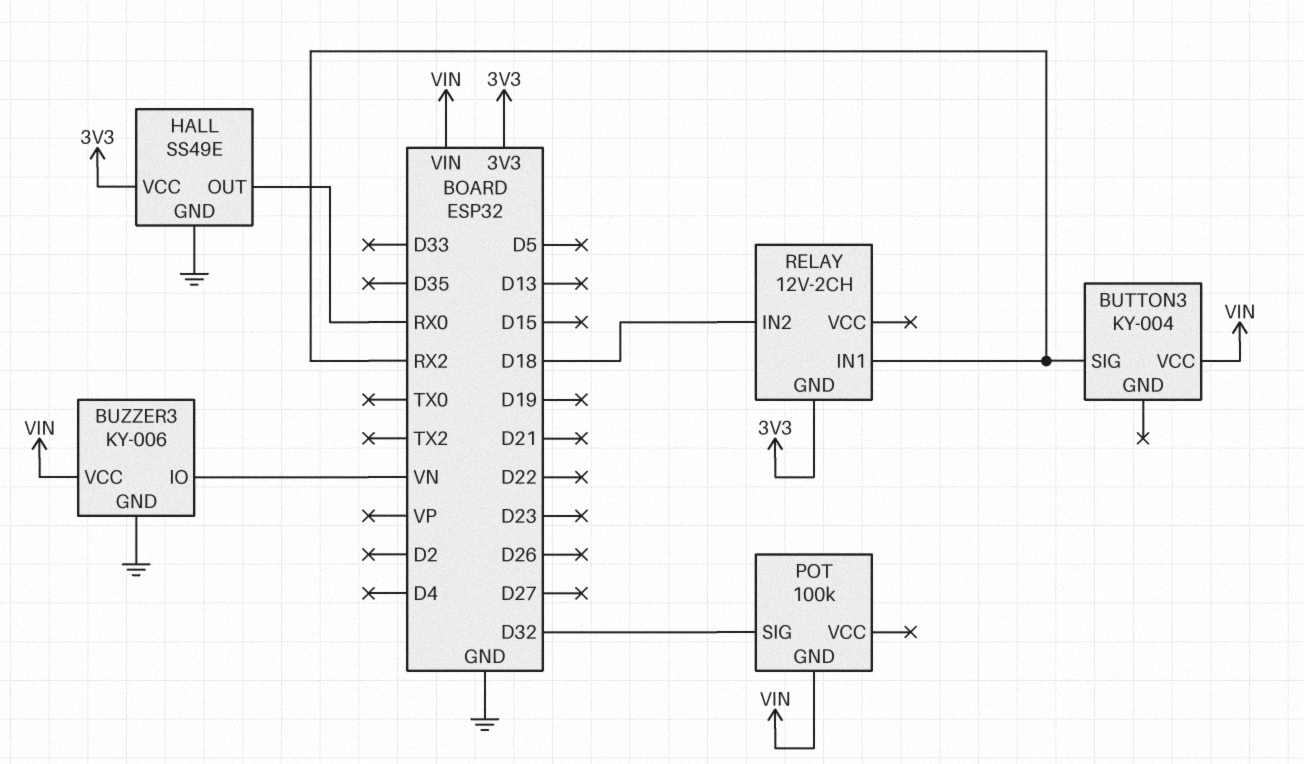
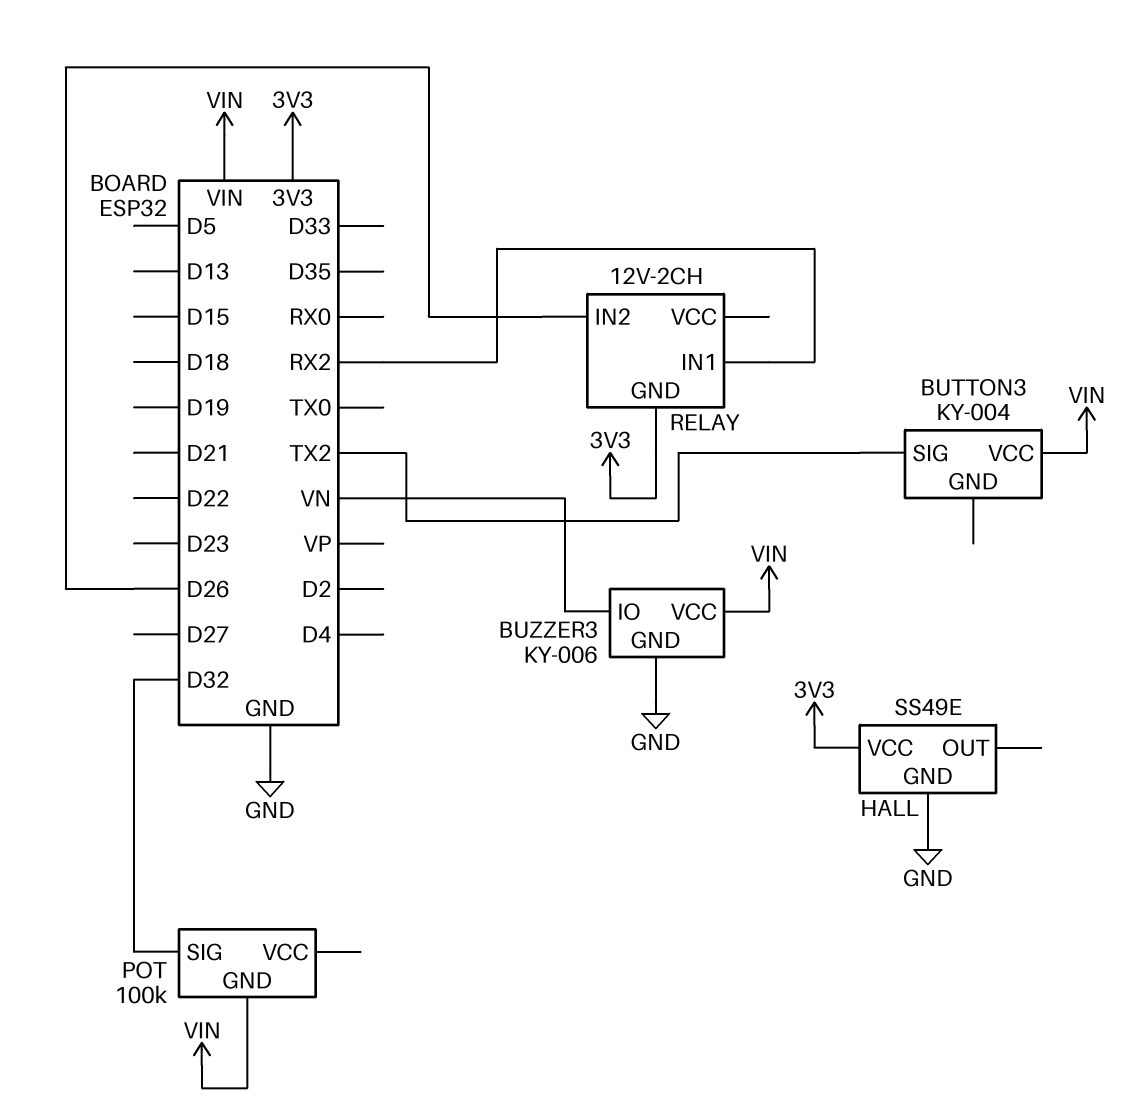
BUTTON3 pin SIG: RX2 -> TX2
HALL pin OUT: RX0 -> none
RELAY pin IN2: D18 -> D26

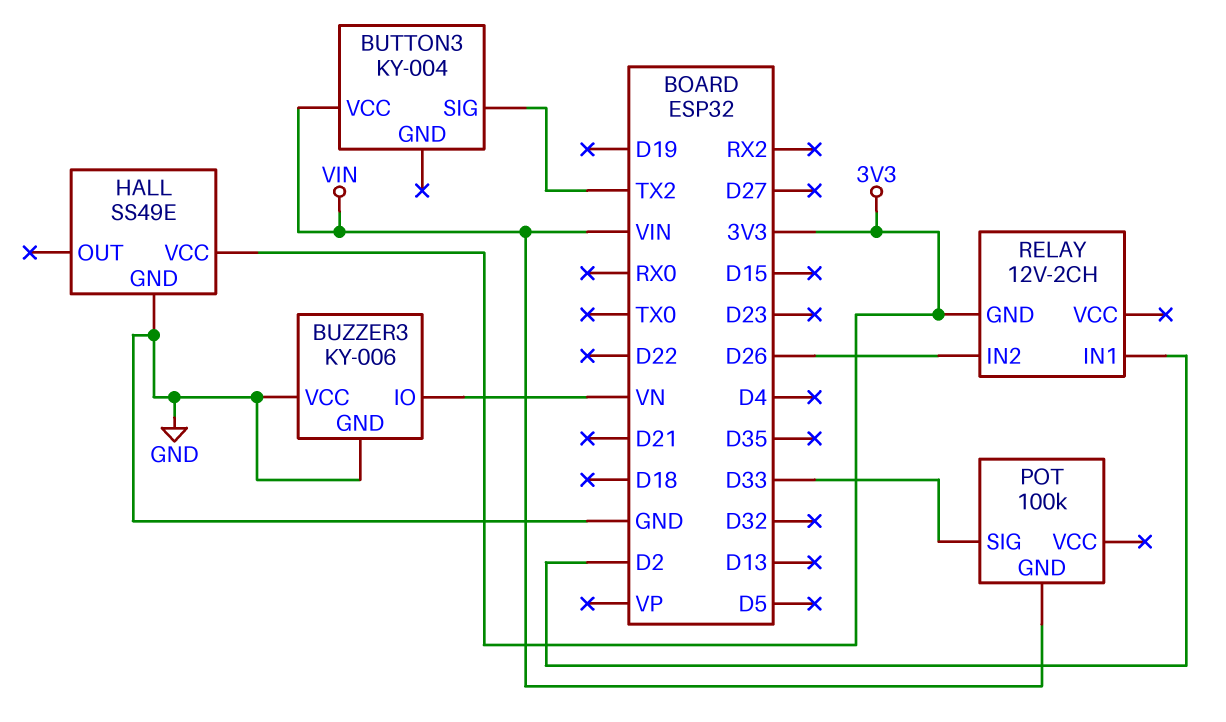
BUZZER3 pin VCC: VIN -> GND
POT pin SIG: D32 -> D33
RELAY pin IN1: RX2 -> D2

